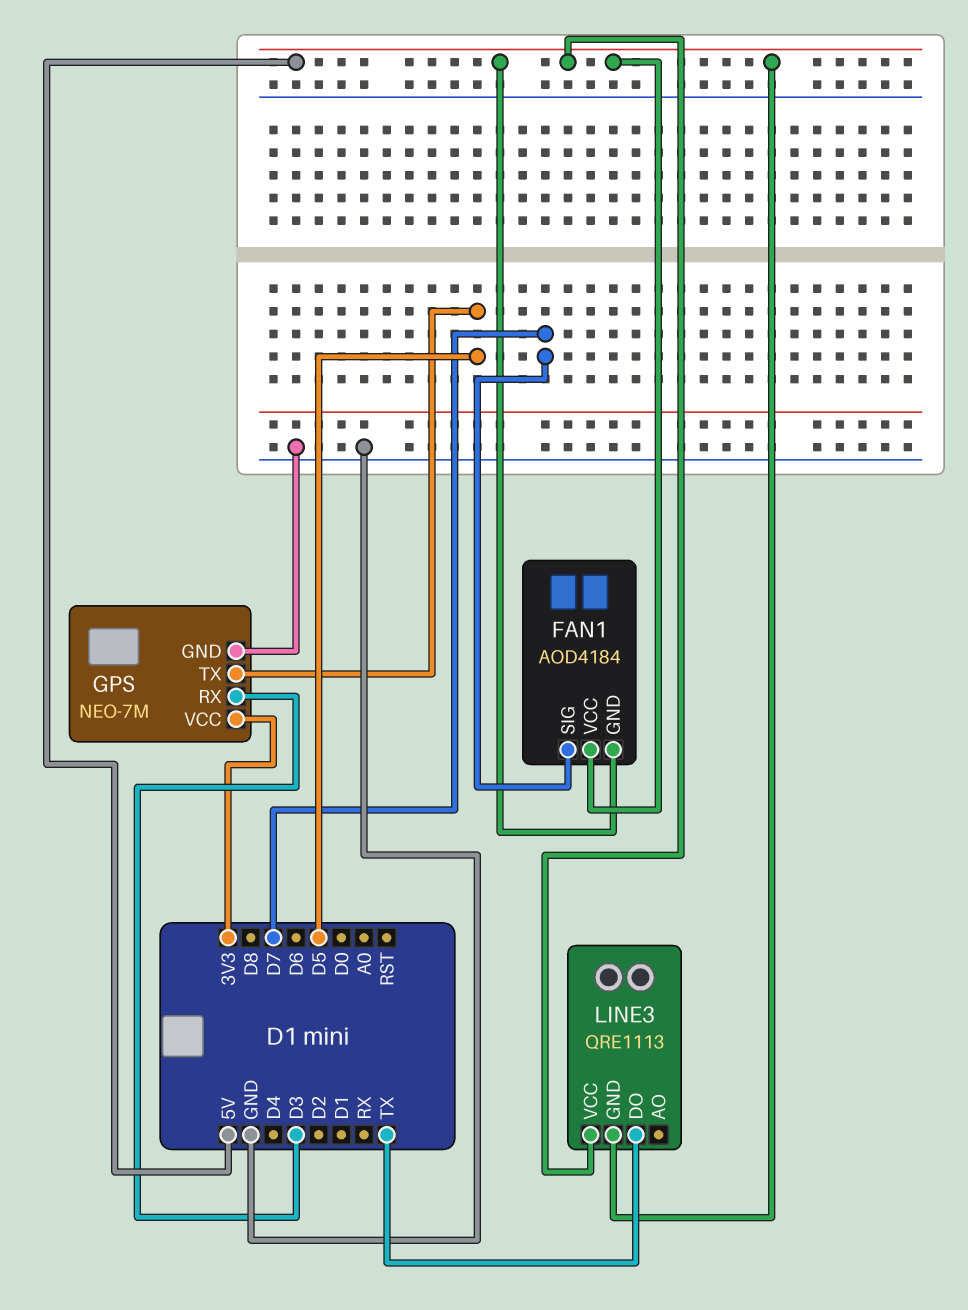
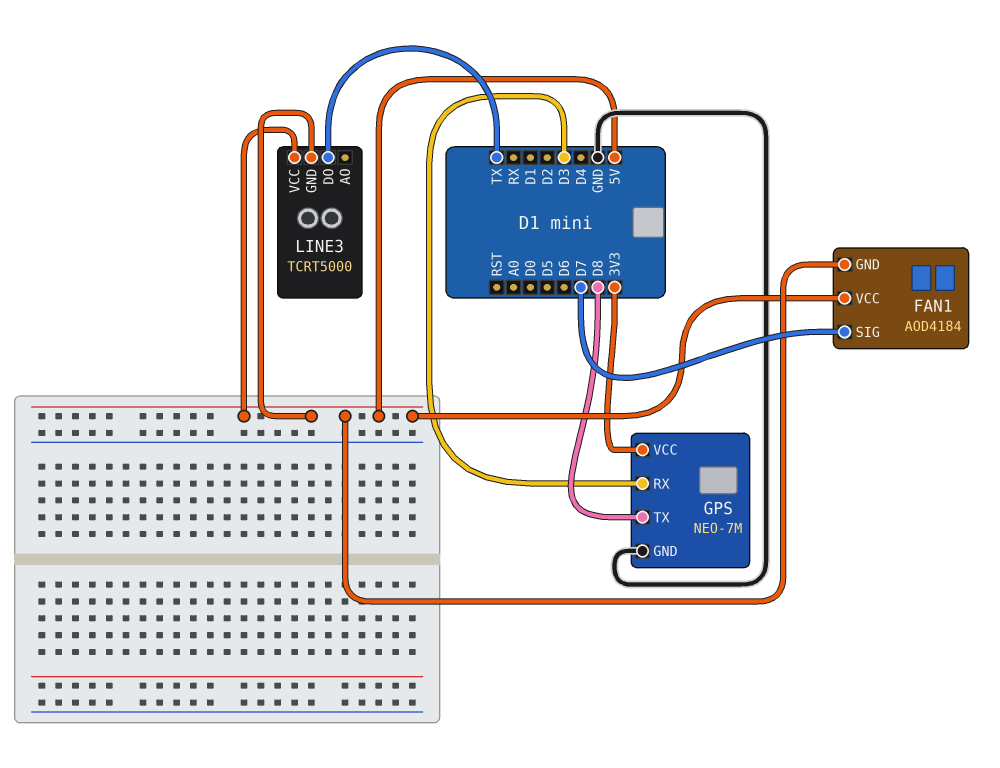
GPS pin TX: D5 -> D8
LINE3: QRE1113 -> TCRT5000

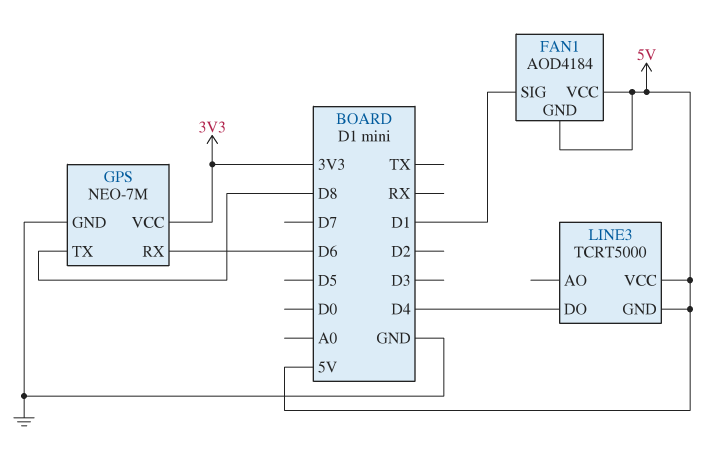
FAN1 pin SIG: D7 -> D1
GPS pin RX: D3 -> D6
LINE3 pin DO: TX -> D4

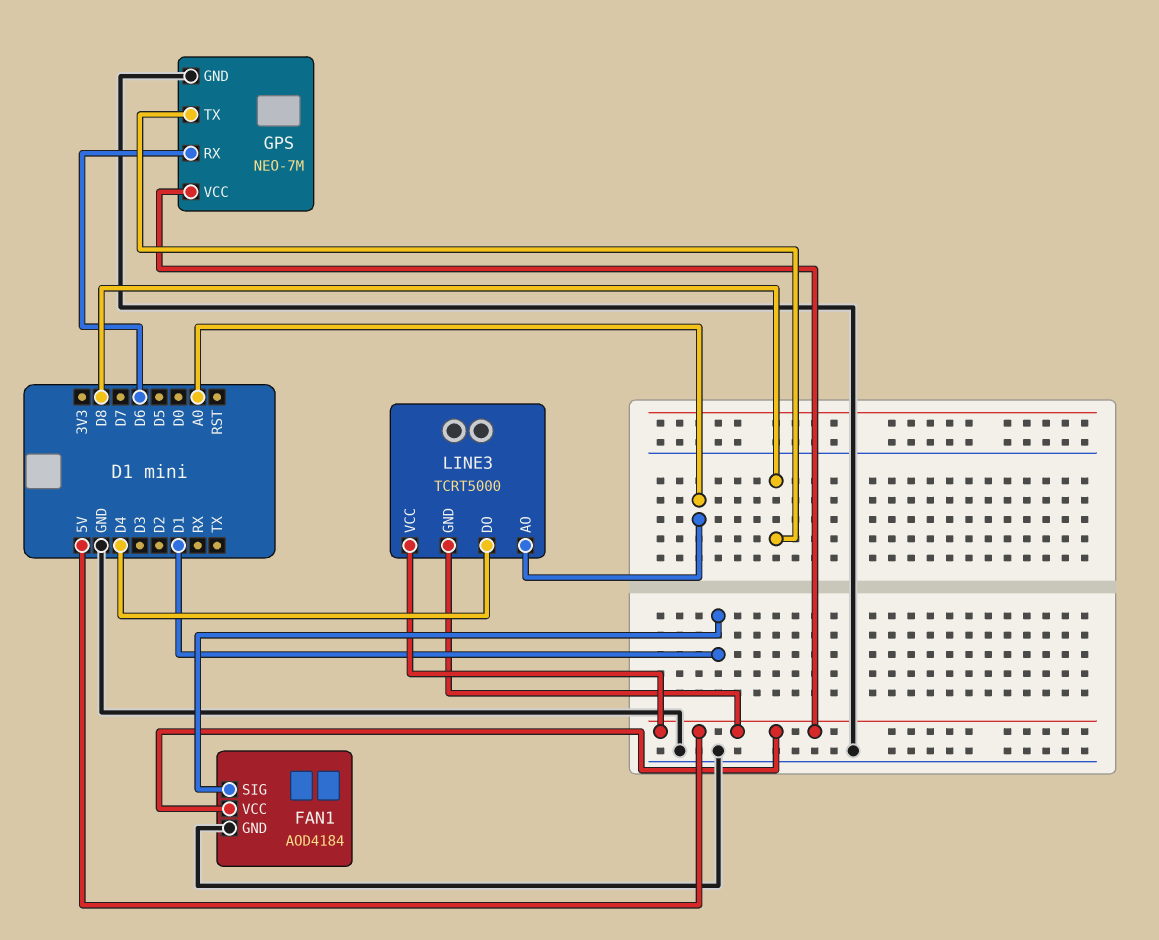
FAN1 pin GND: 5V -> GND
GPS pin VCC: 3V3 -> 5V
LINE3 pin AO: none -> A0

